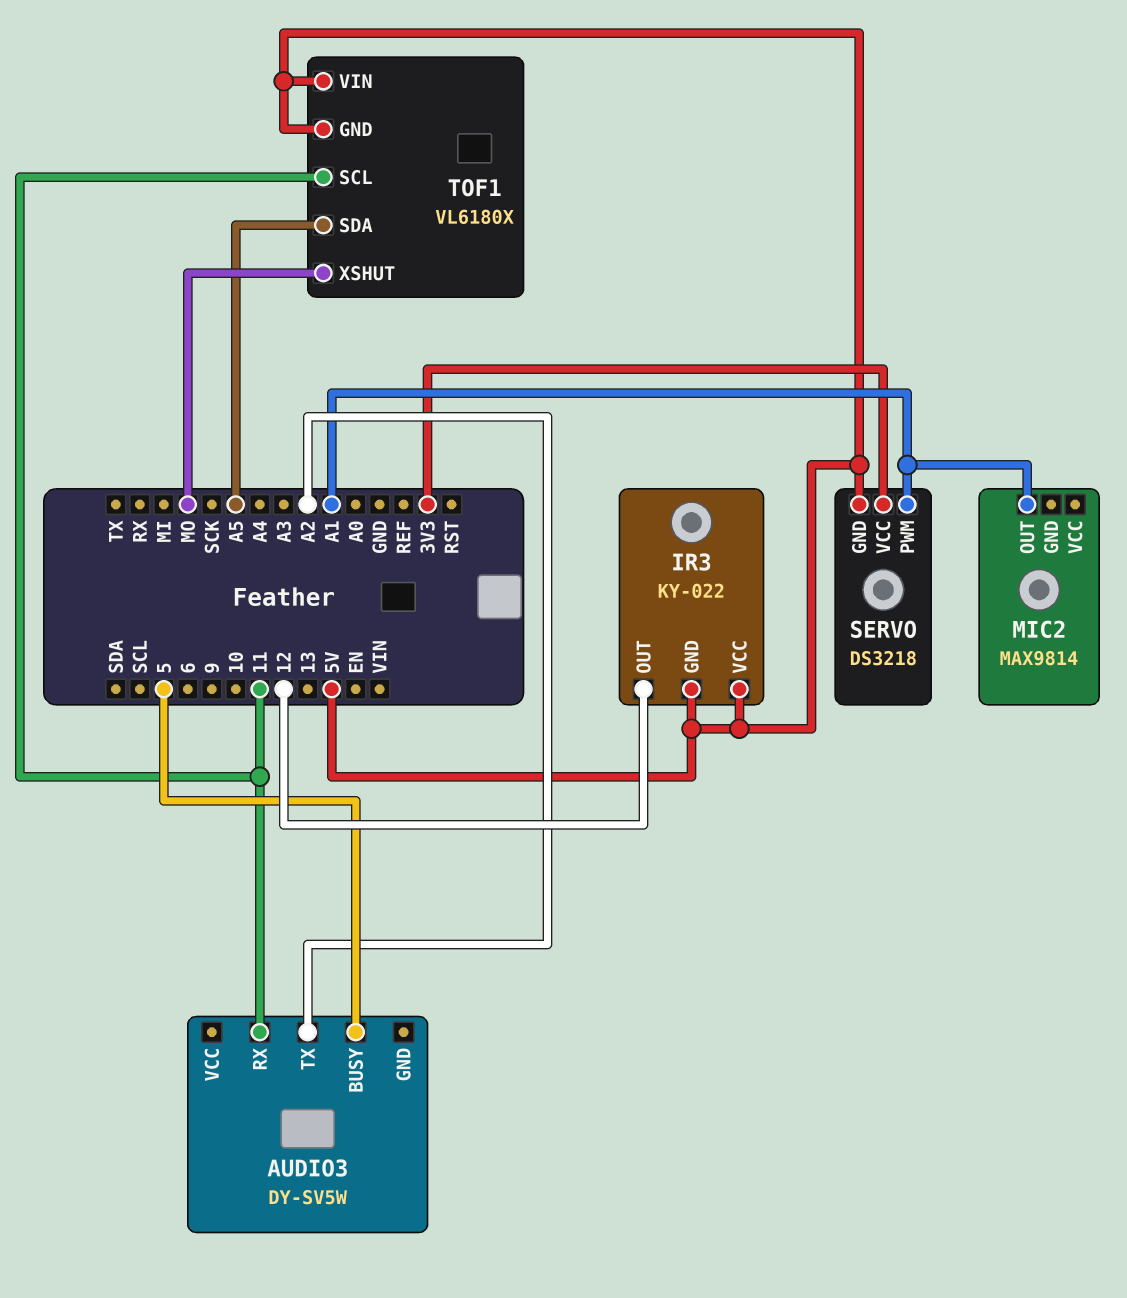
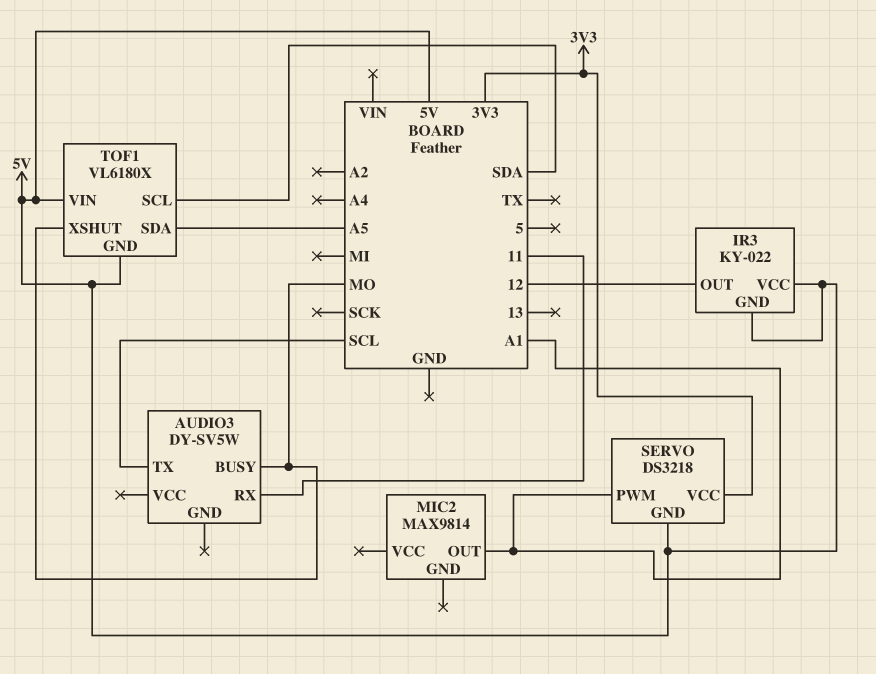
AUDIO3 pin BUSY: 5 -> MO
AUDIO3 pin TX: A2 -> SCL
TOF1 pin SCL: 11 -> SDA

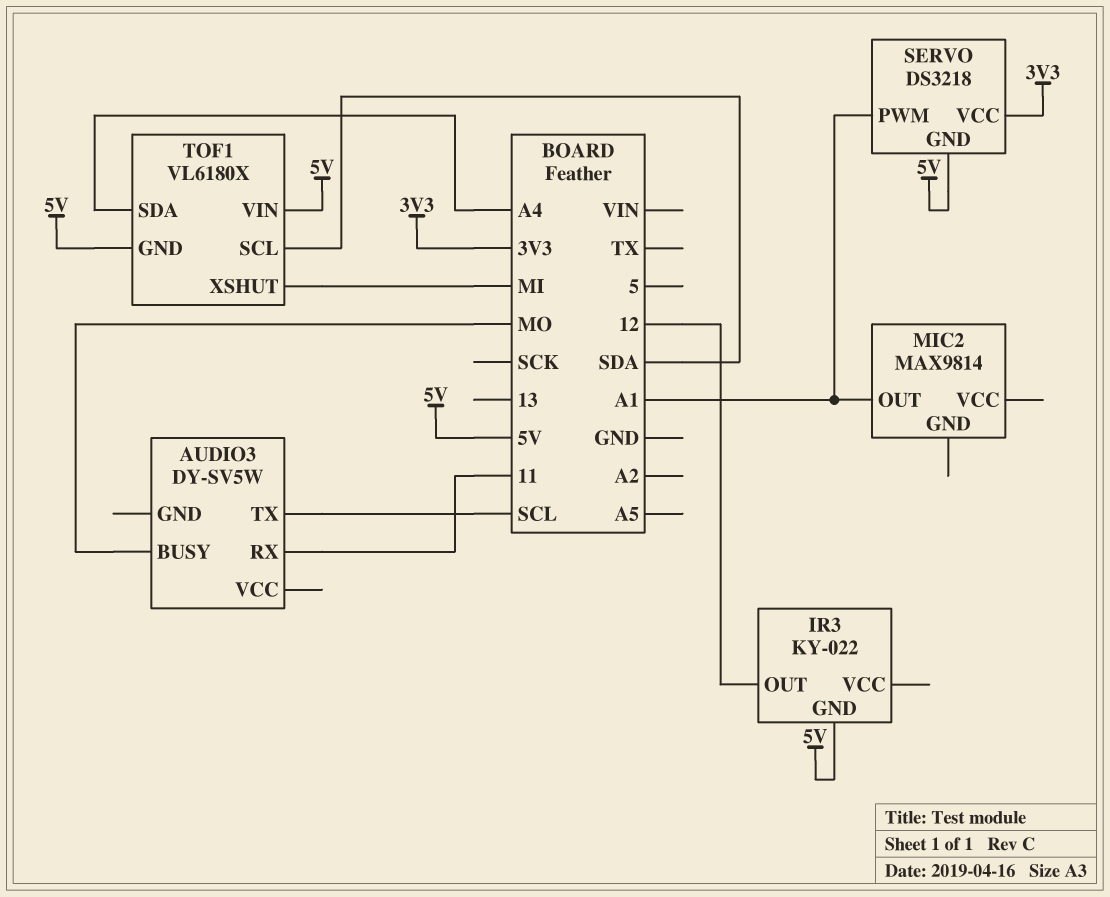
IR3 pin VCC: 5V -> none
TOF1 pin SDA: A5 -> A4
TOF1 pin XSHUT: MO -> MI

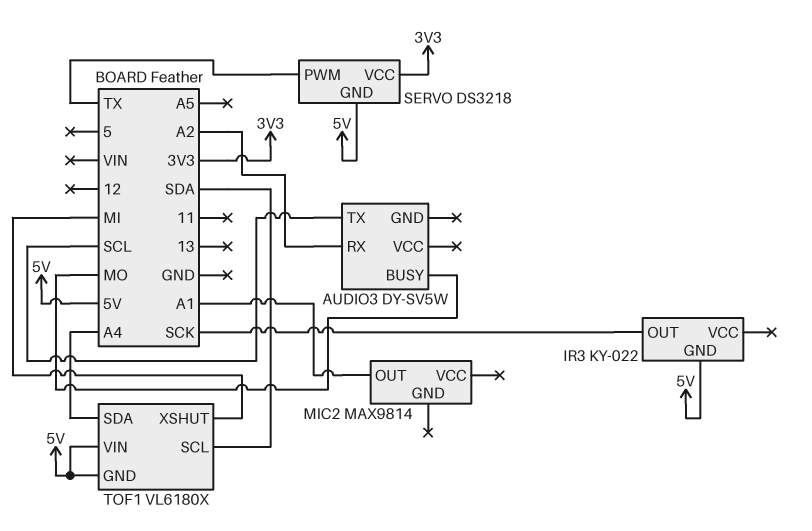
AUDIO3 pin RX: 11 -> A2
IR3 pin OUT: 12 -> SCK
SERVO pin PWM: A1 -> TX

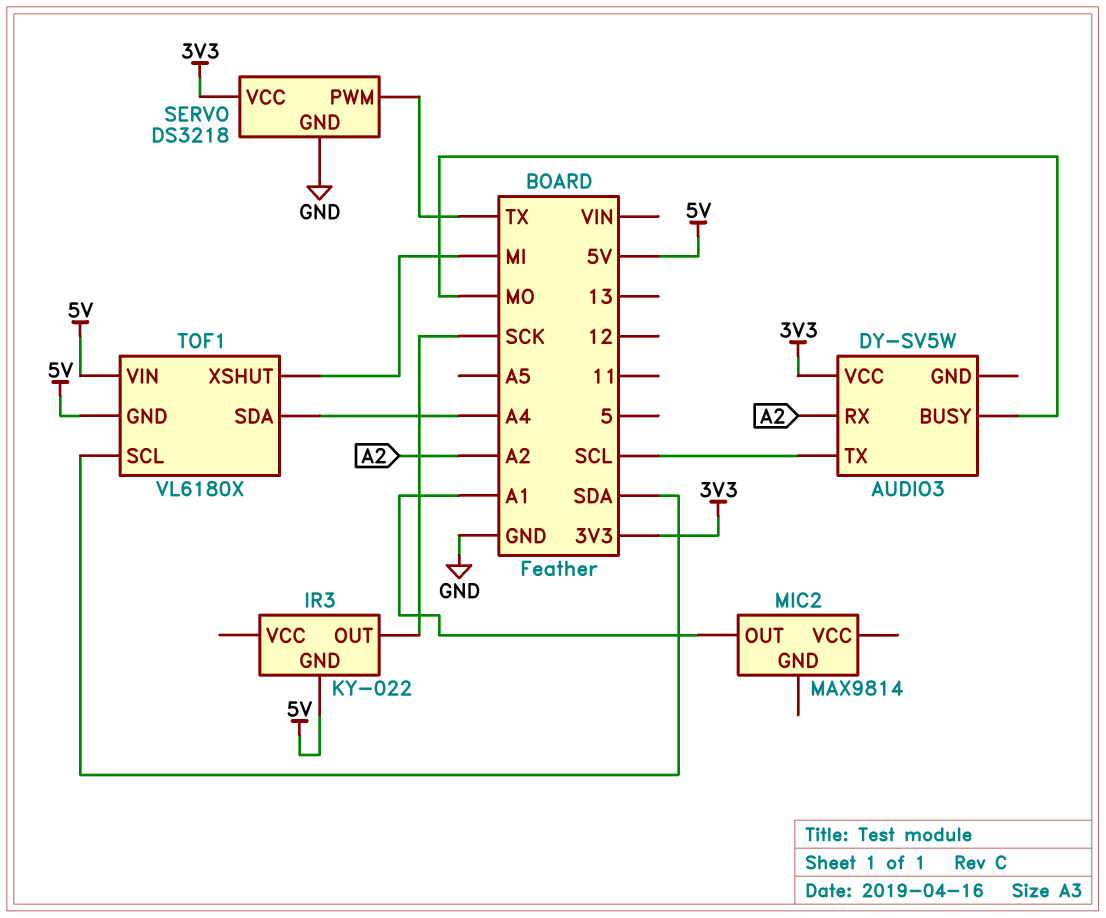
AUDIO3 pin VCC: none -> 3V3
SERVO pin GND: 5V -> GND

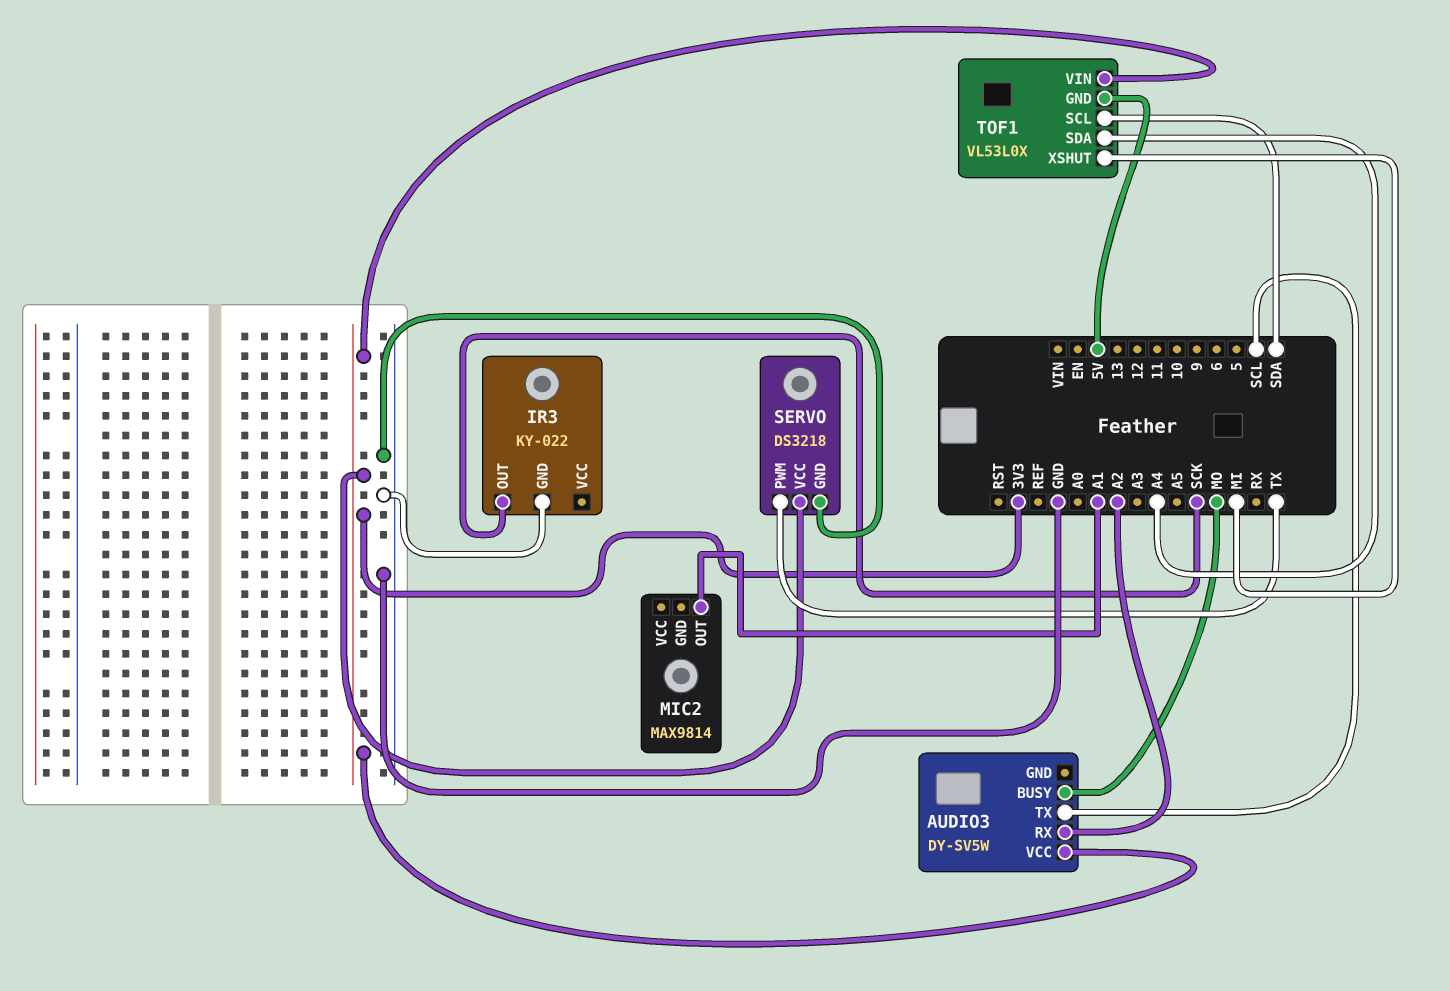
IR3 pin GND: 5V -> GND
TOF1: VL6180X -> VL53L0X
TOF1 pin VIN: 5V -> 3V3

